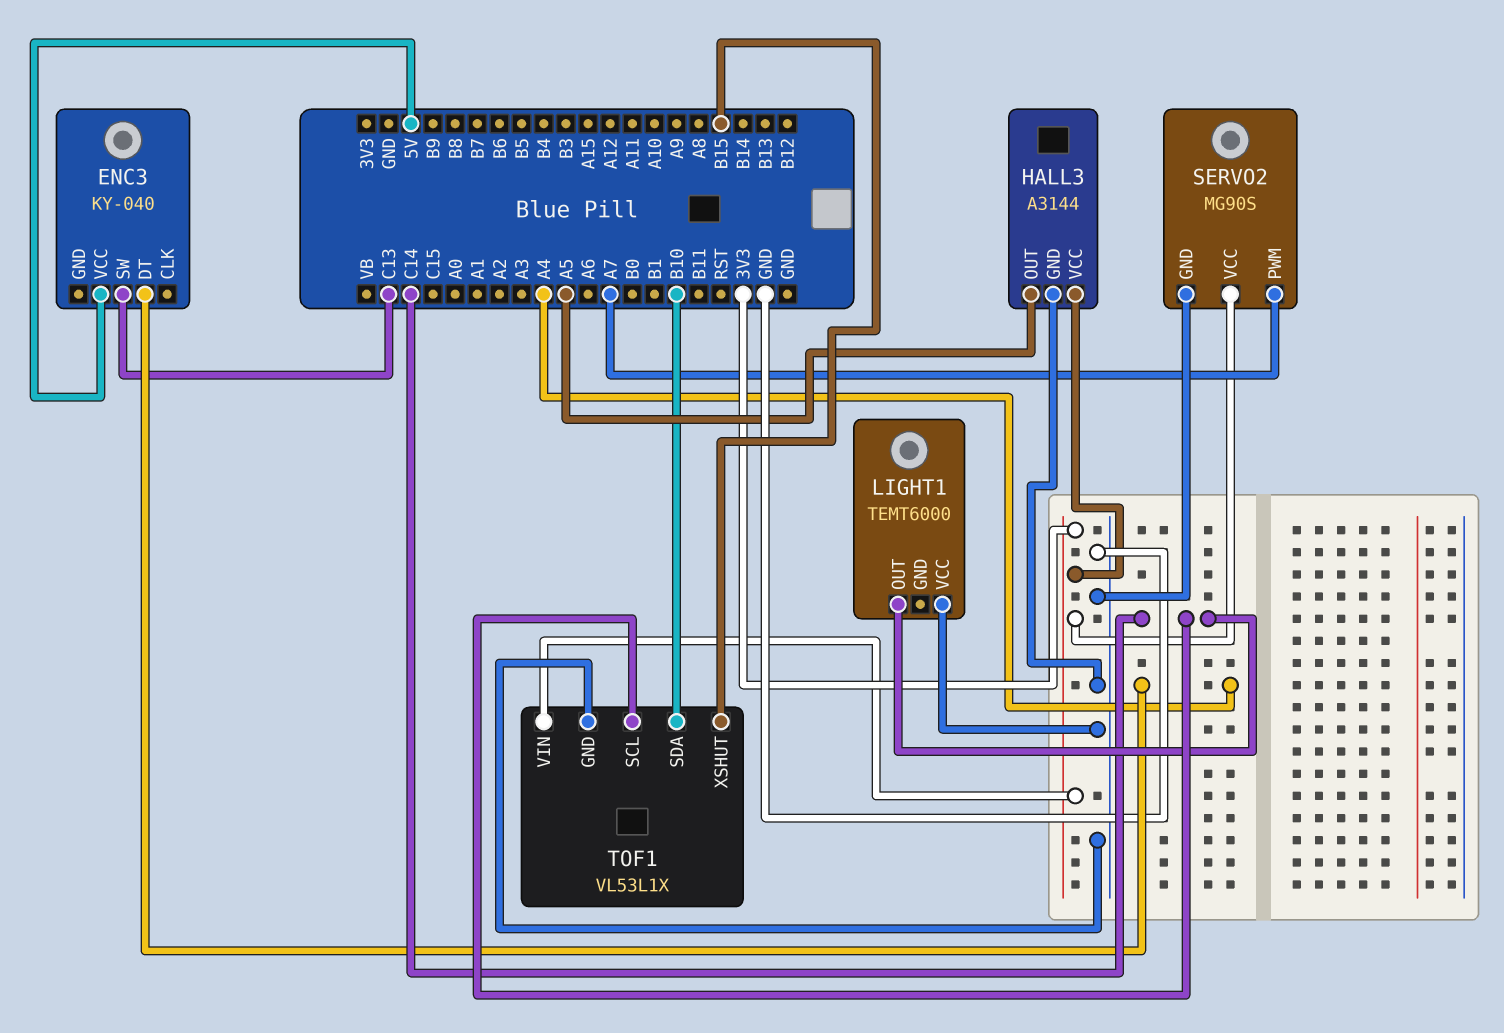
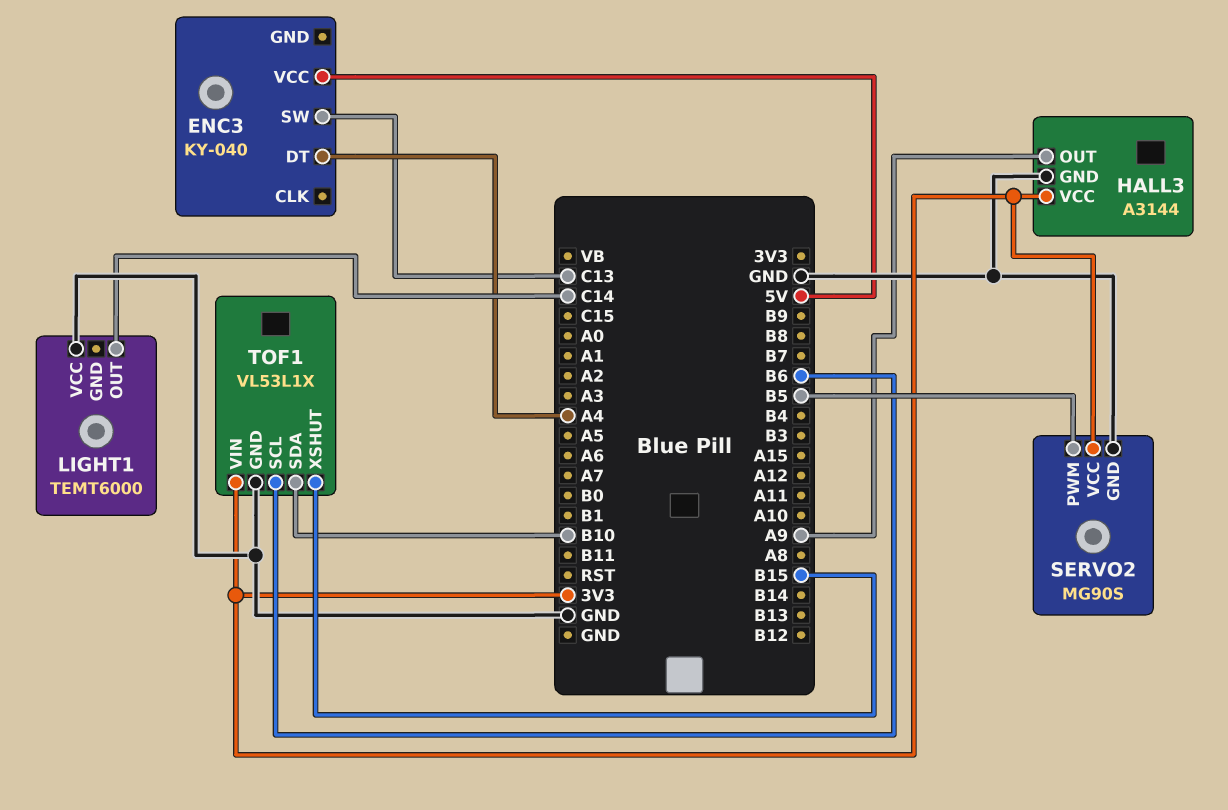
HALL3 pin OUT: A5 -> A9
SERVO2 pin PWM: A7 -> B5
TOF1 pin SCL: C14 -> B6

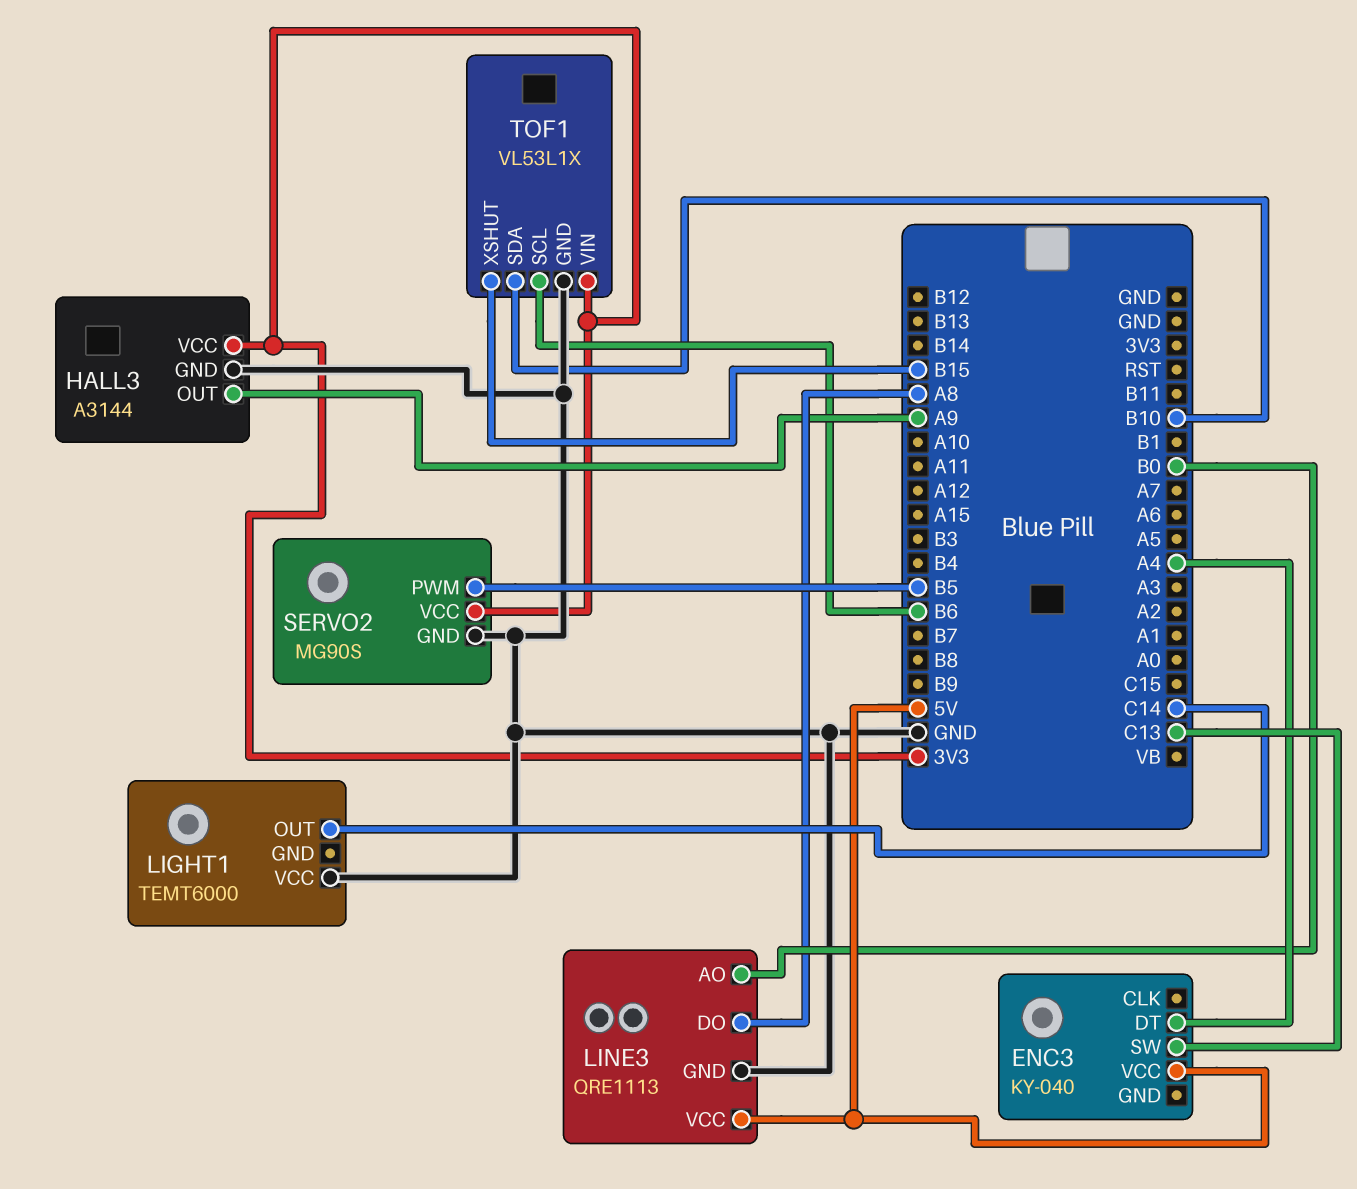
LINE3: none -> QRE1113
LINE3 pin AO: none -> B0
LINE3 pin DO: none -> A8
LINE3 pin GND: none -> GND
LINE3 pin VCC: none -> 5V

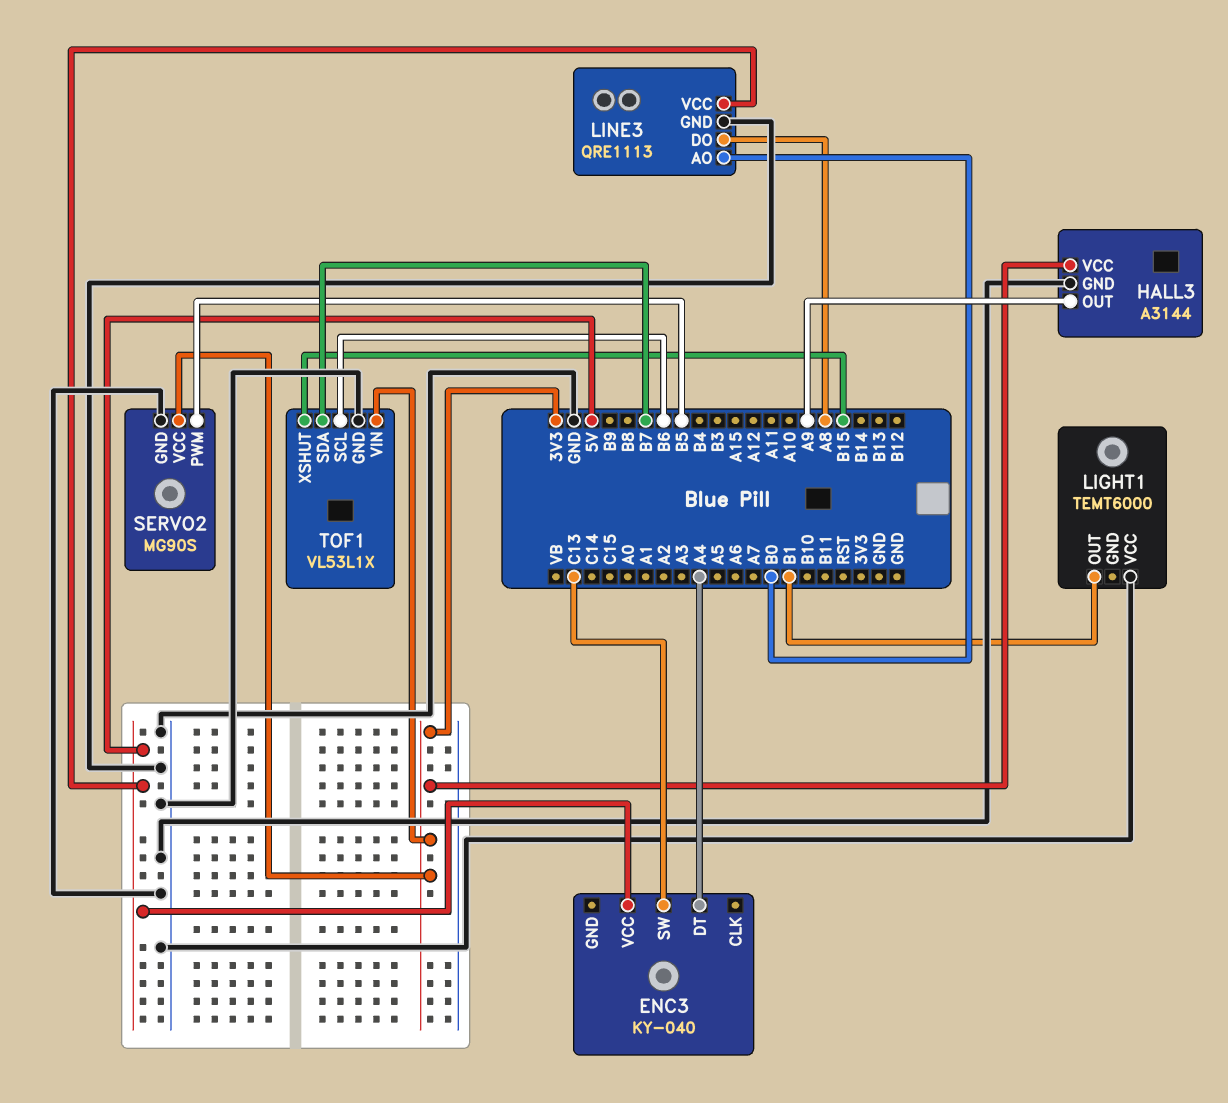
LIGHT1 pin OUT: C14 -> B1
TOF1 pin SDA: B10 -> B7

